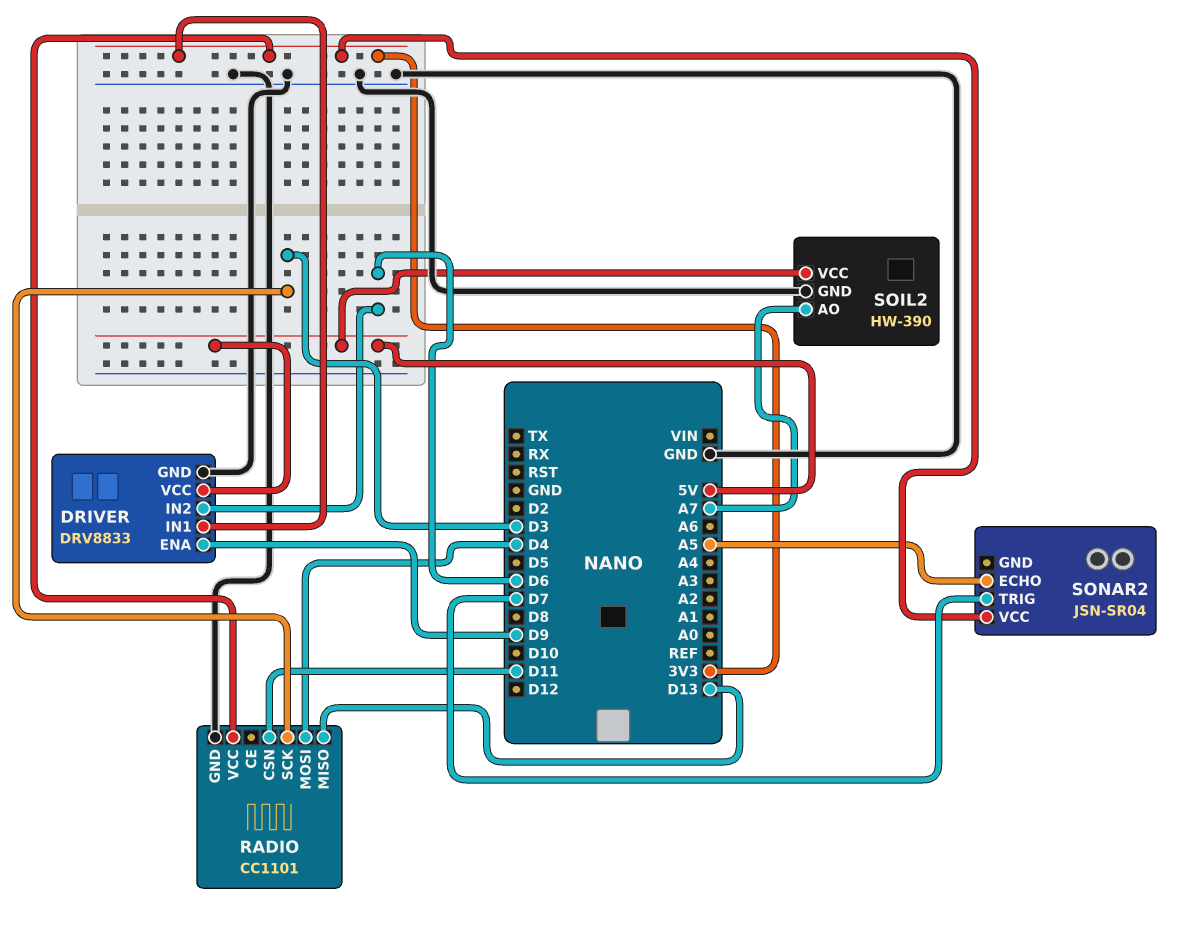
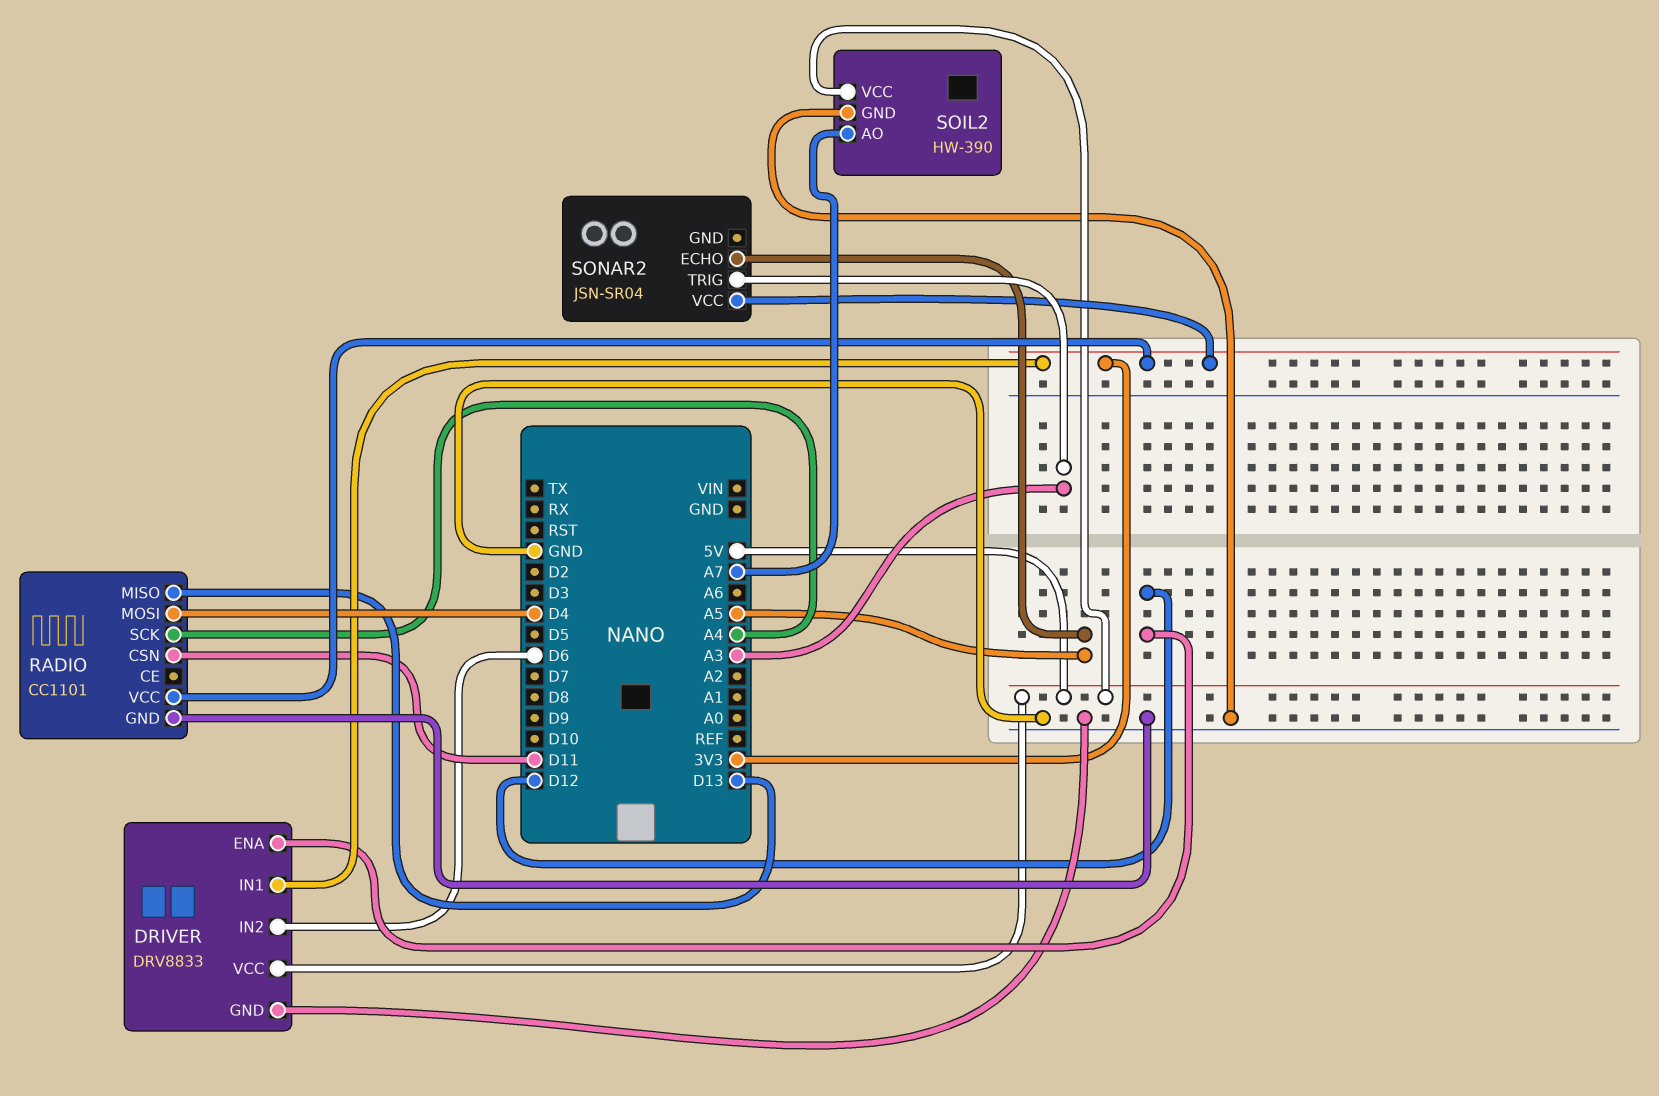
DRIVER pin ENA: D9 -> D12
RADIO pin SCK: D3 -> A4
SONAR2 pin TRIG: D7 -> A3

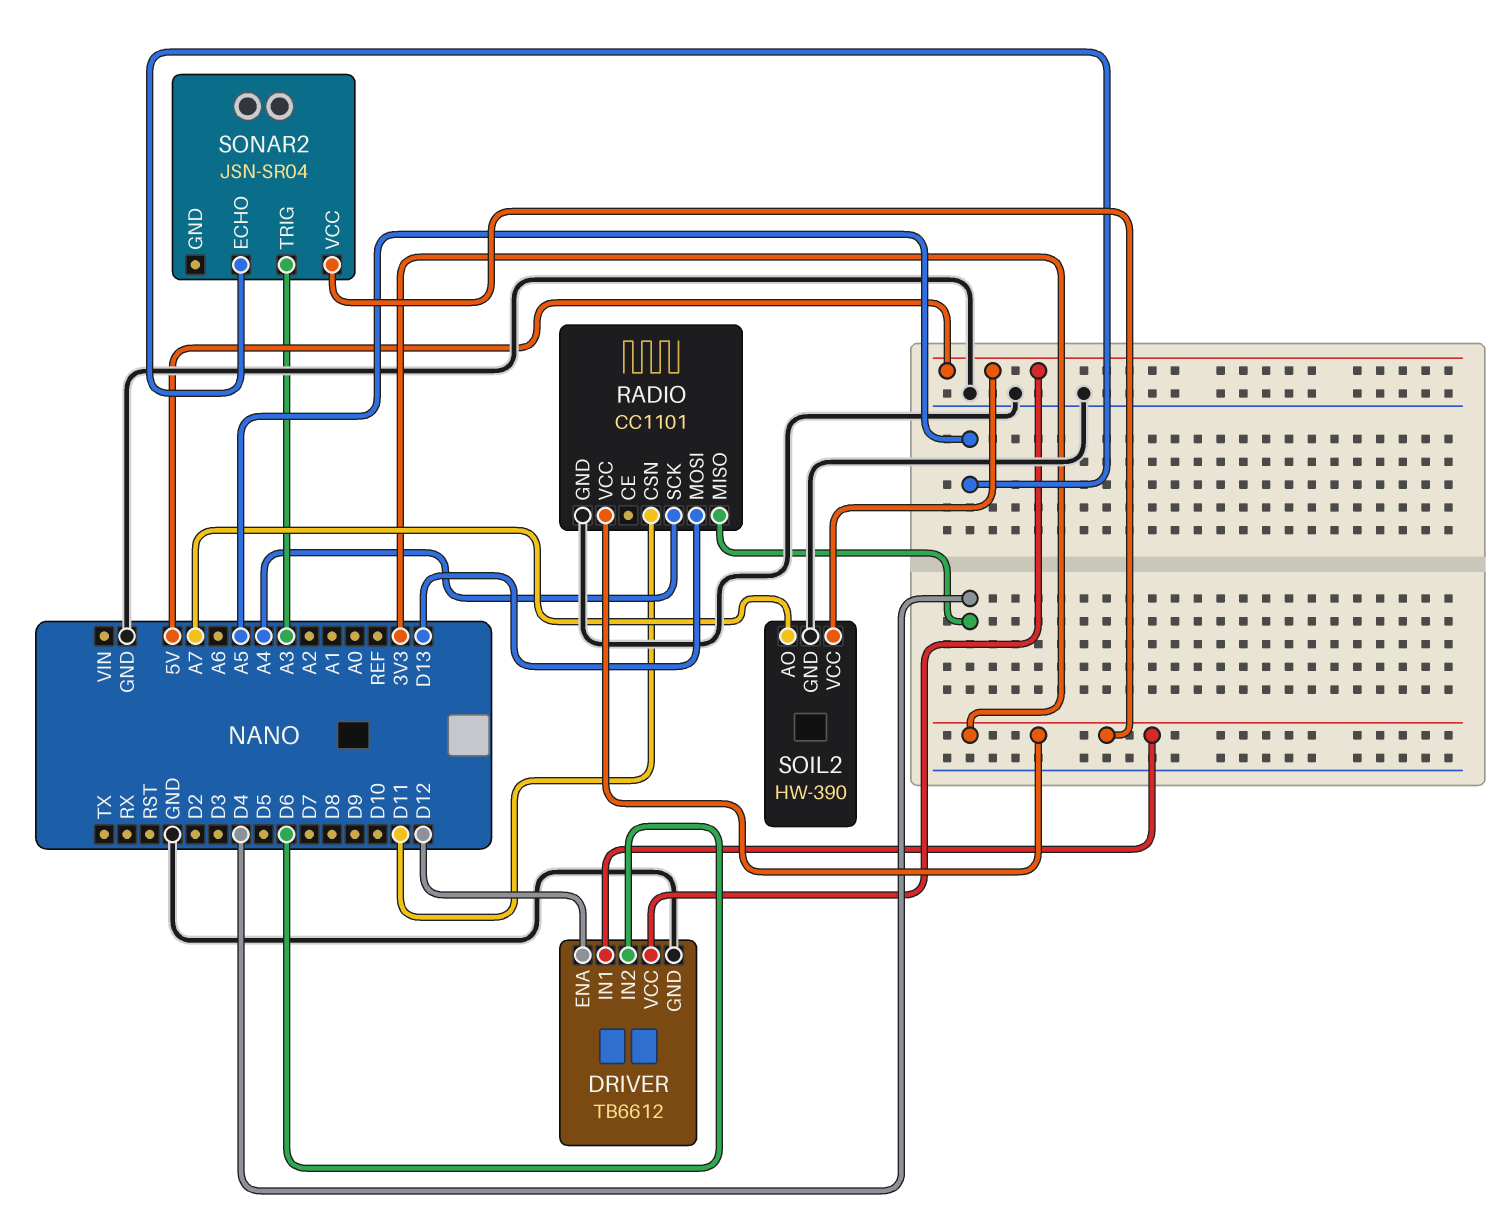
DRIVER: DRV8833 -> TB6612
RADIO pin MISO: D13 -> D4
RADIO pin MOSI: D4 -> D13

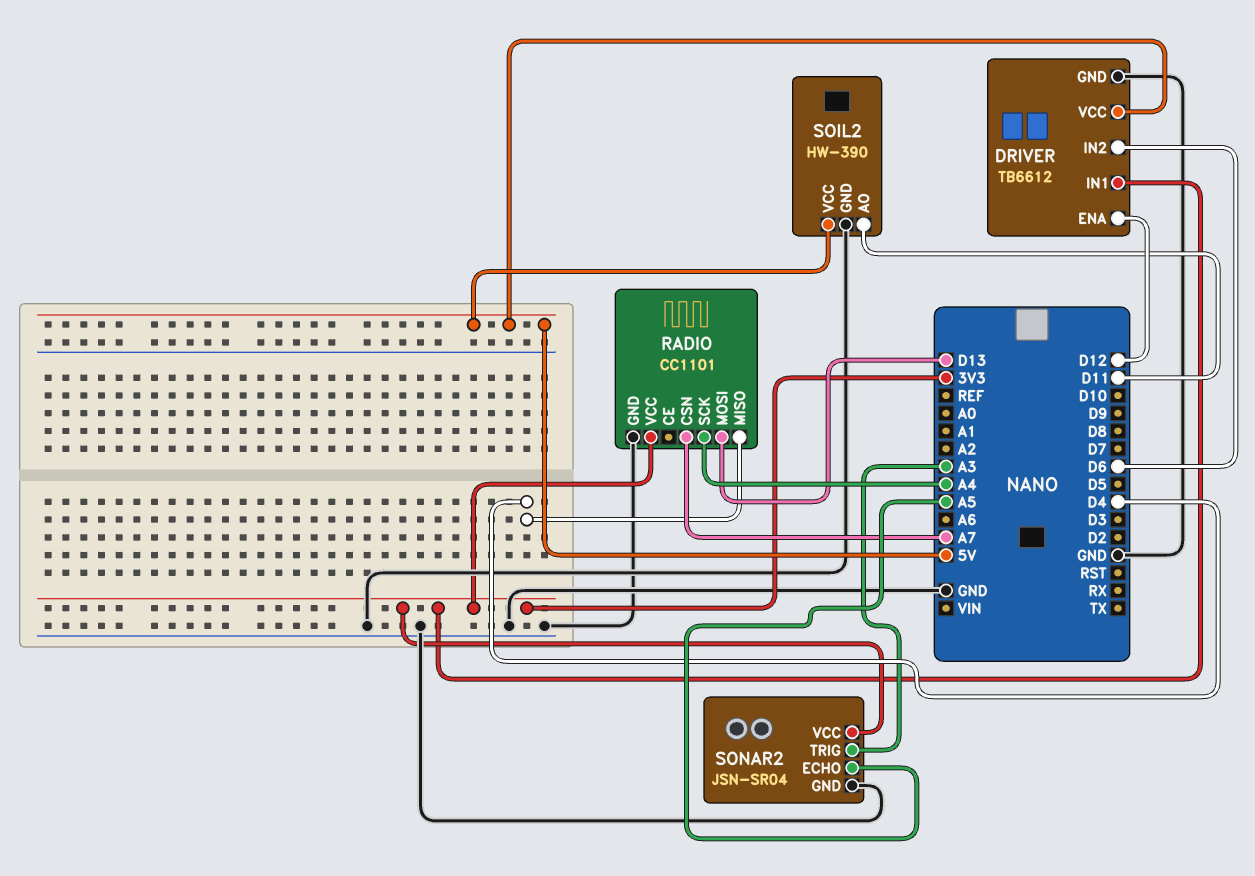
RADIO pin CSN: D11 -> A7
SOIL2 pin AO: A7 -> D11
SONAR2 pin GND: none -> GND

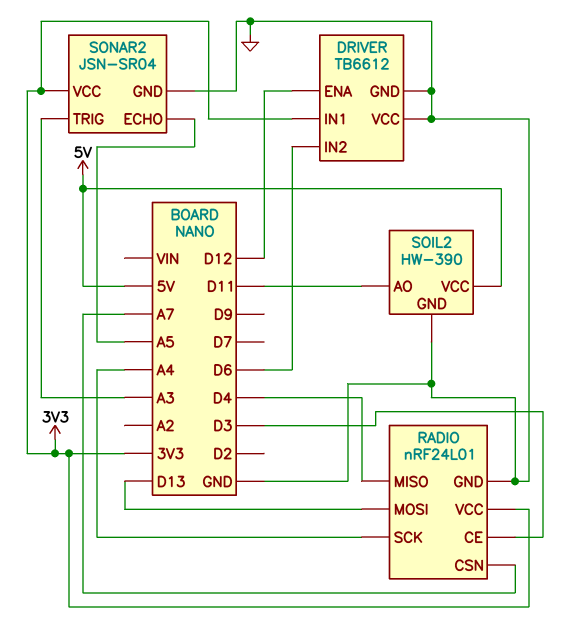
DRIVER pin VCC: 5V -> GND
RADIO: CC1101 -> nRF24L01
RADIO pin CE: none -> D3

